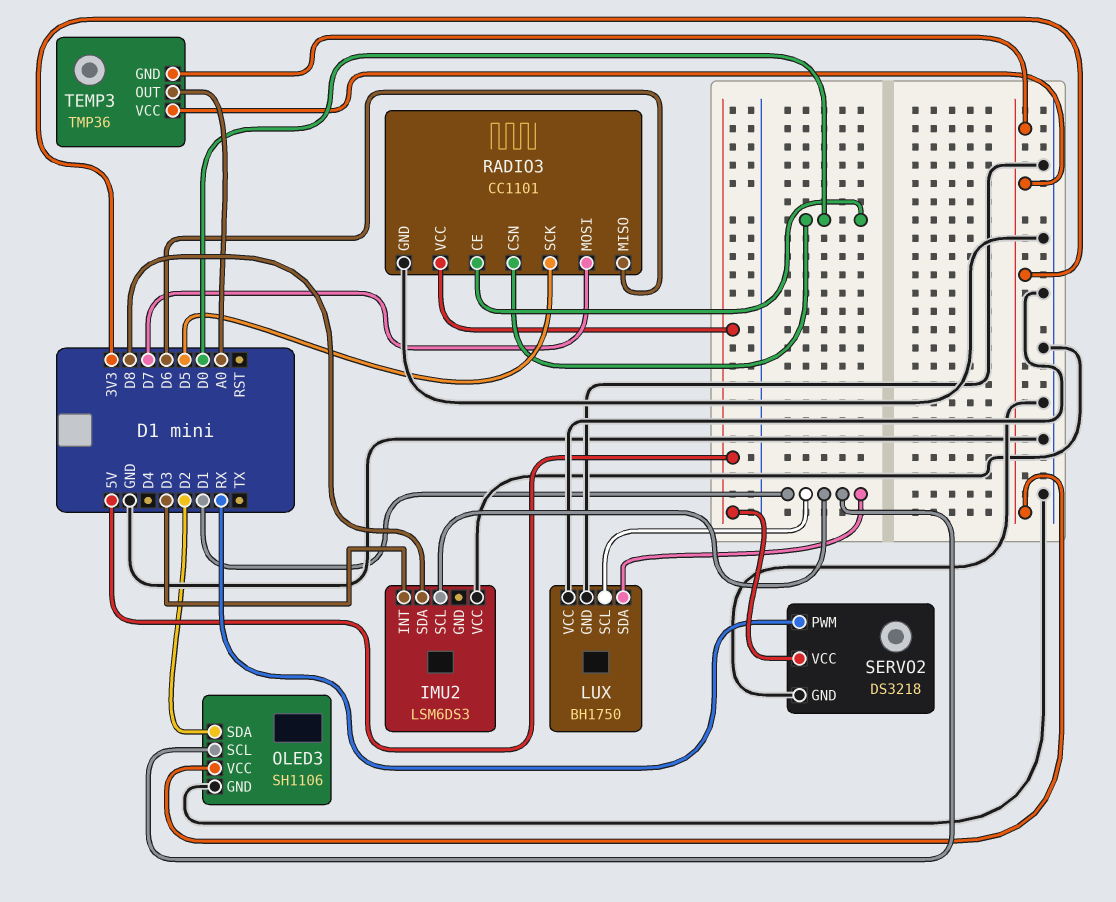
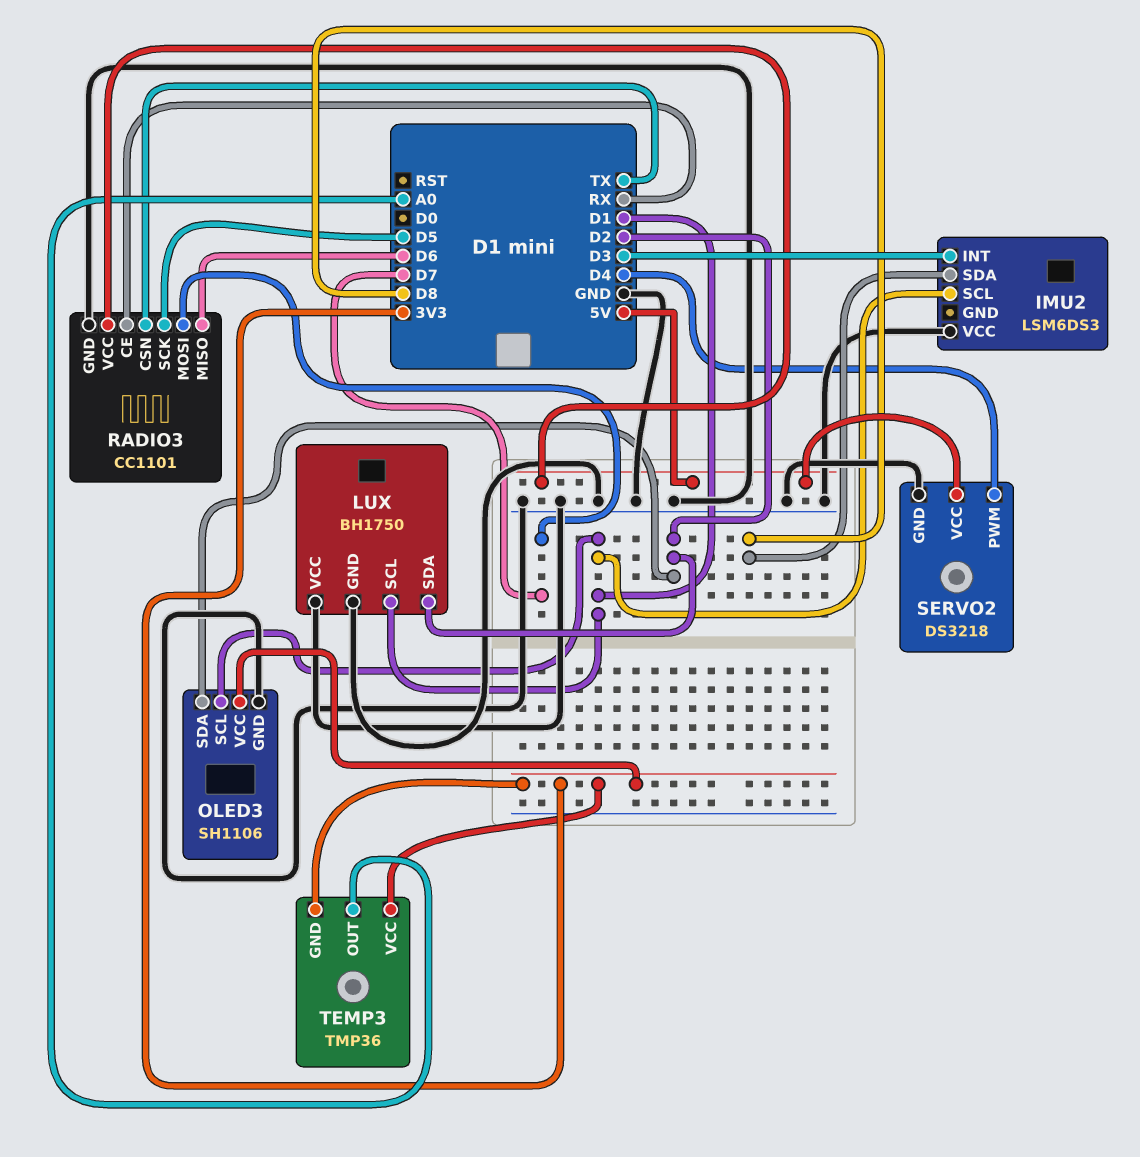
LUX pin SDA: D1 -> D2
RADIO3 pin CE: D0 -> RX
RADIO3 pin CSN: D0 -> TX
SERVO2 pin PWM: RX -> D4

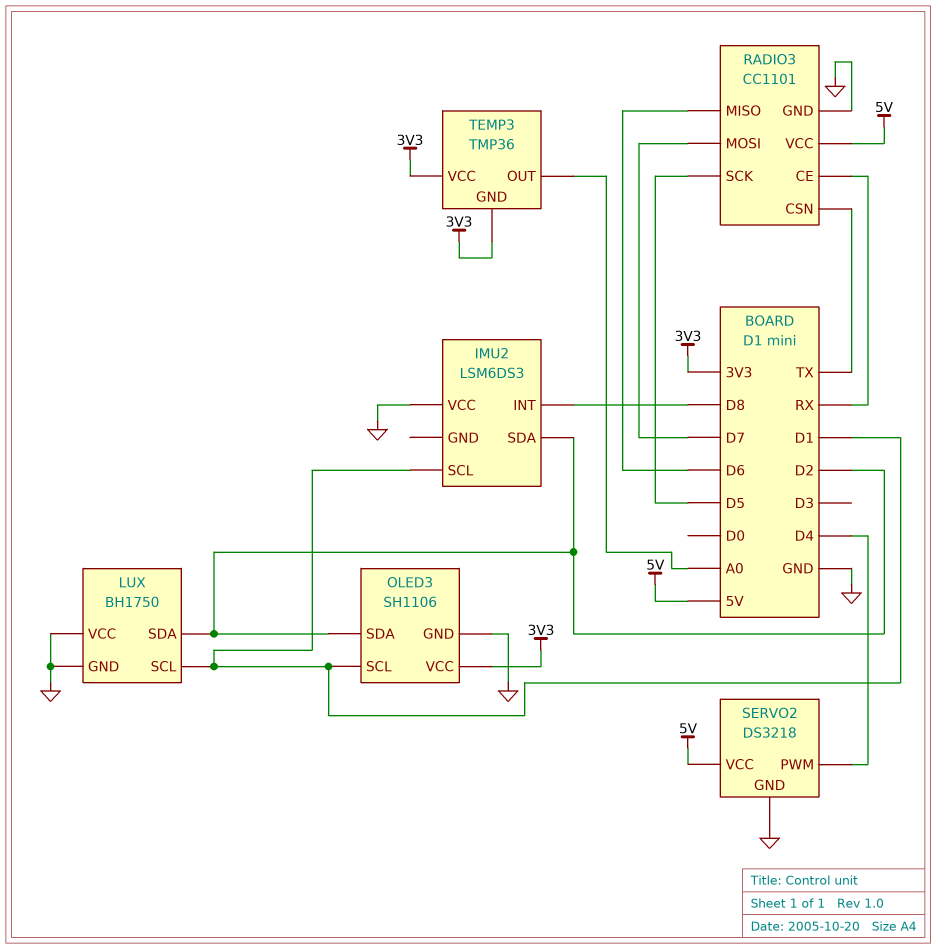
IMU2 pin INT: D3 -> D8
IMU2 pin SDA: D8 -> D2

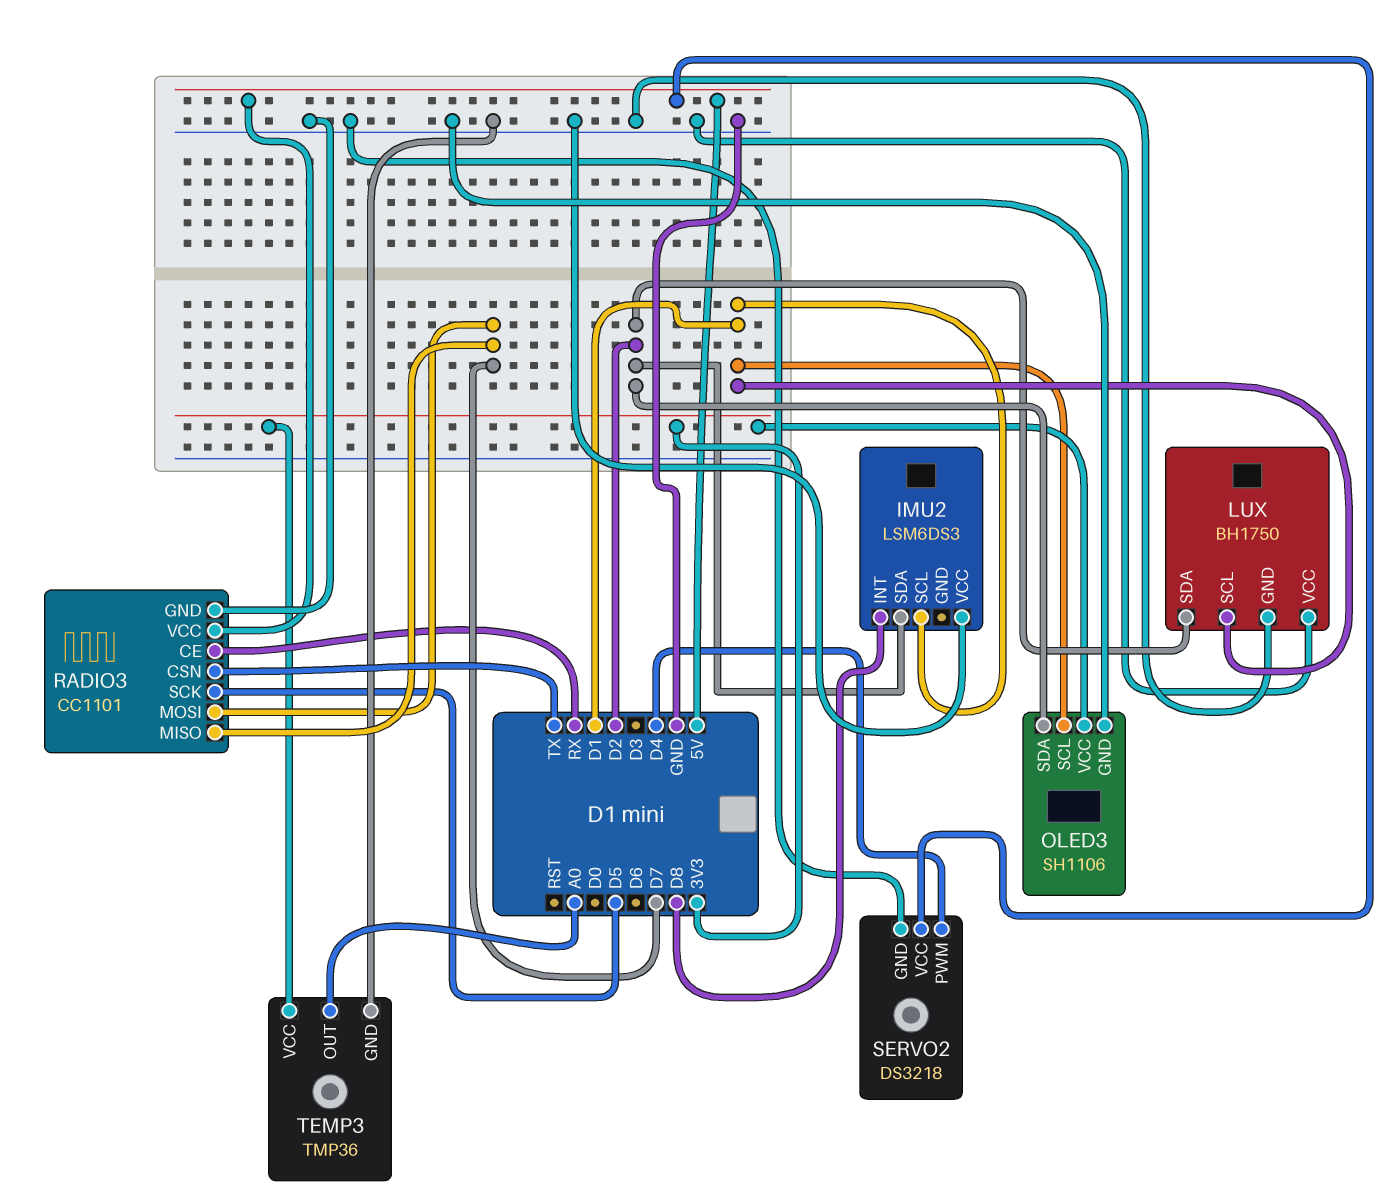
RADIO3 pin MISO: D6 -> D7
TEMP3 pin GND: 3V3 -> GND

